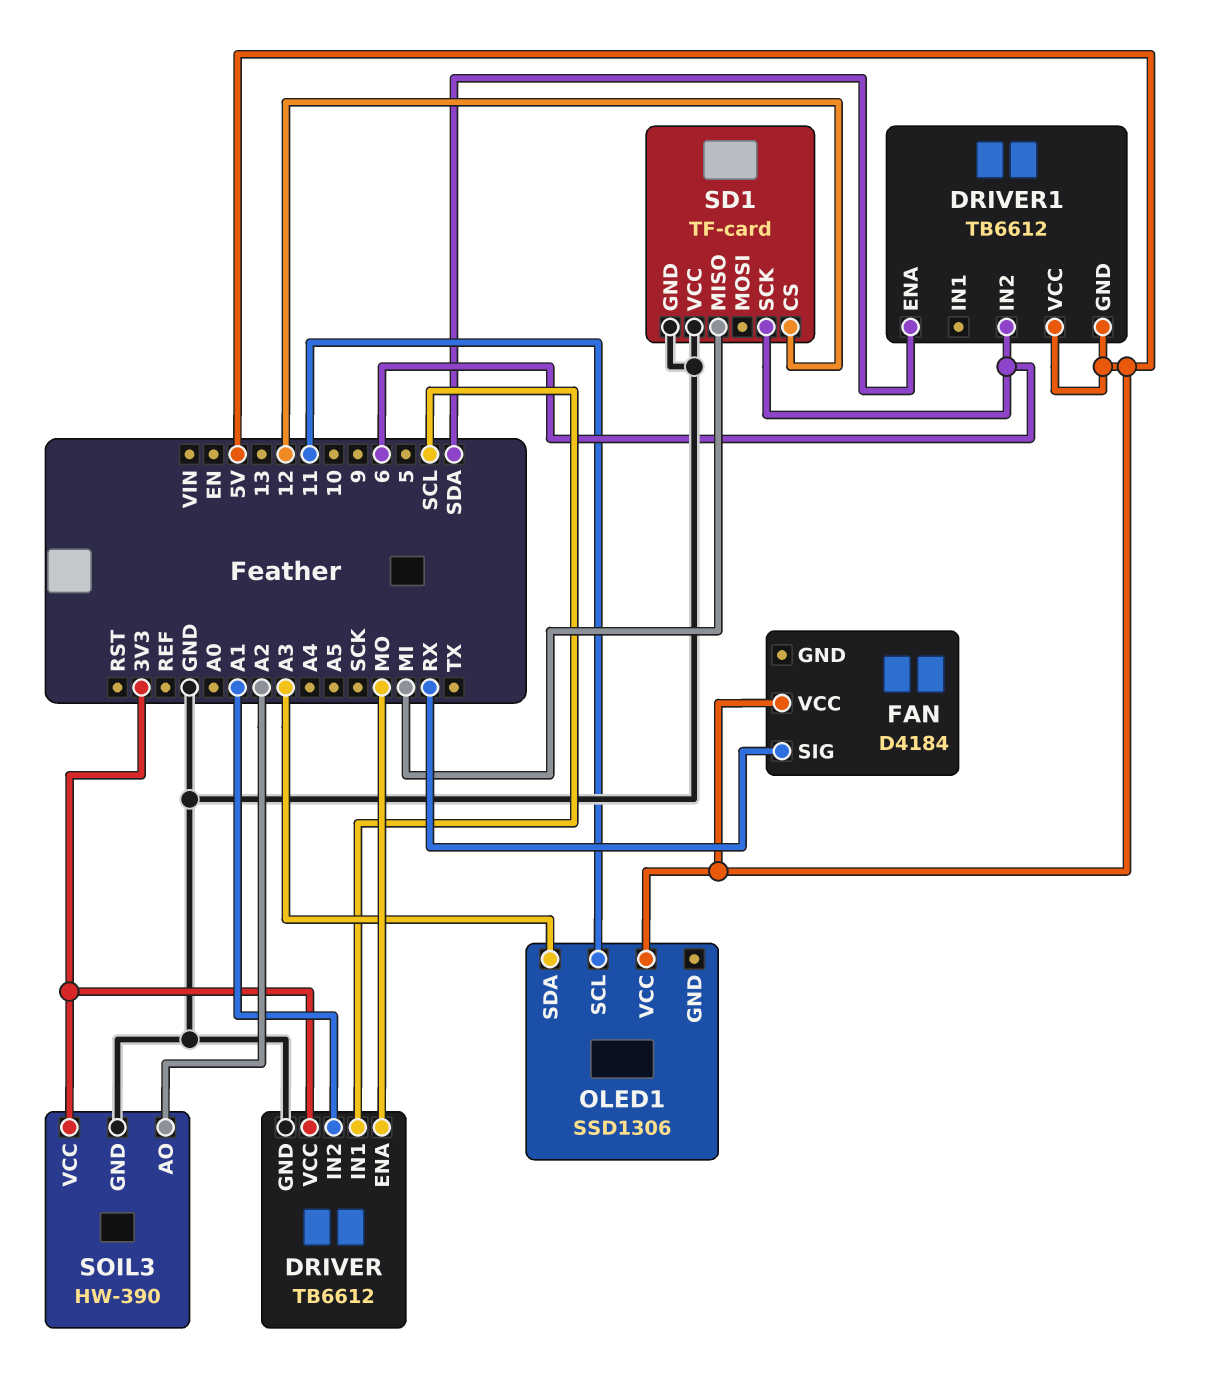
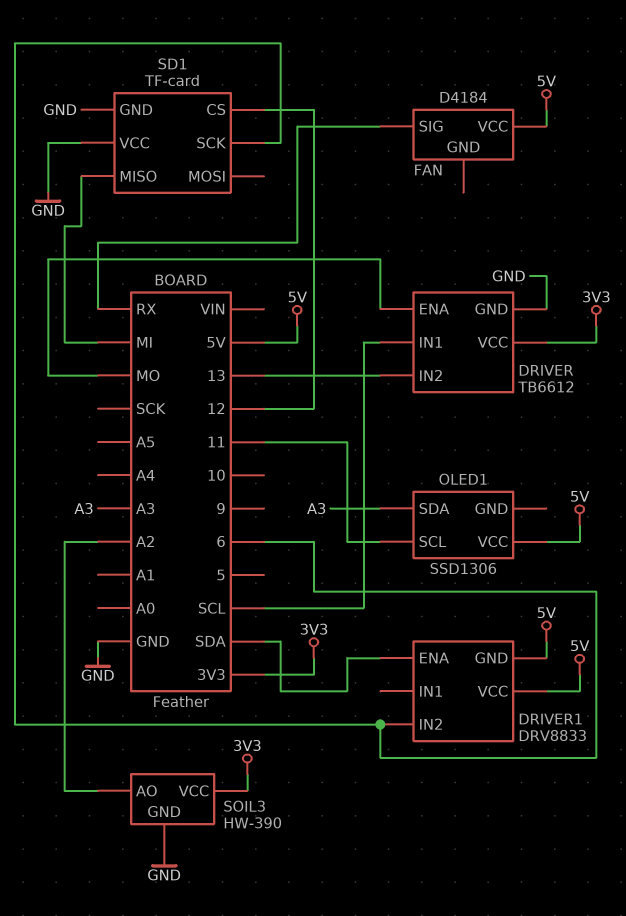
DRIVER pin IN2: A1 -> 13
DRIVER1: TB6612 -> DRV8833

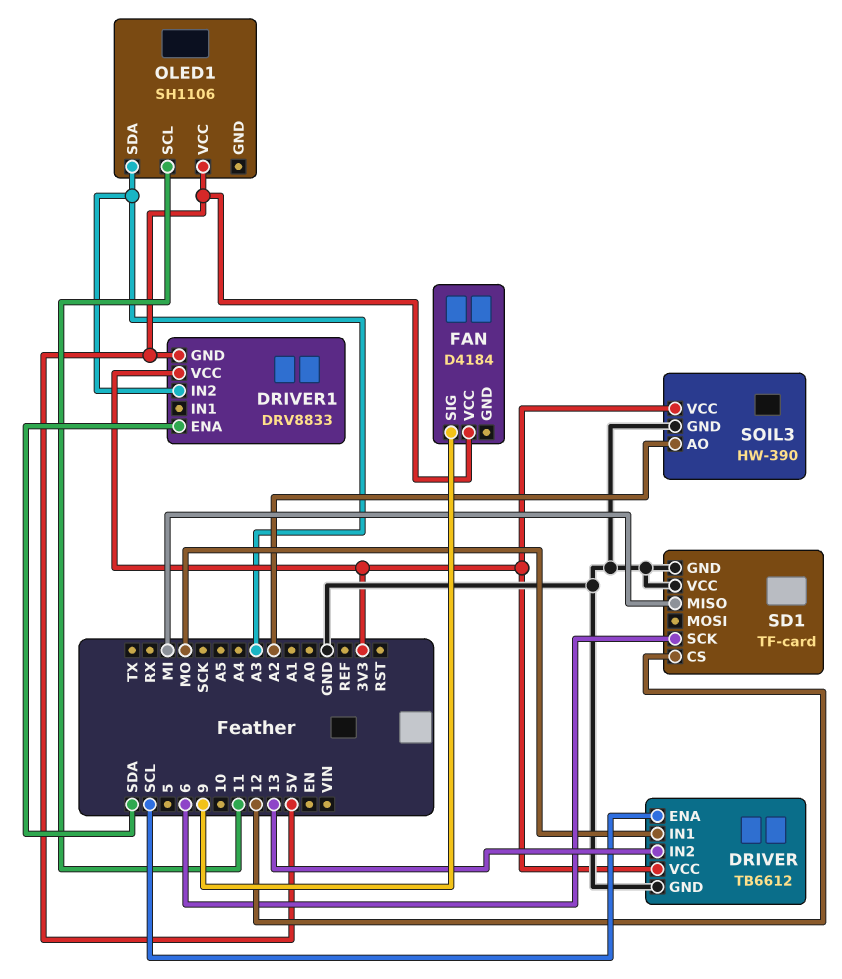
DRIVER pin ENA: MO -> SCL
DRIVER pin IN1: SCL -> MO
DRIVER1 pin IN2: 6 -> A3
DRIVER1 pin VCC: 5V -> 3V3
FAN pin SIG: RX -> 9
OLED1: SSD1306 -> SH1106

